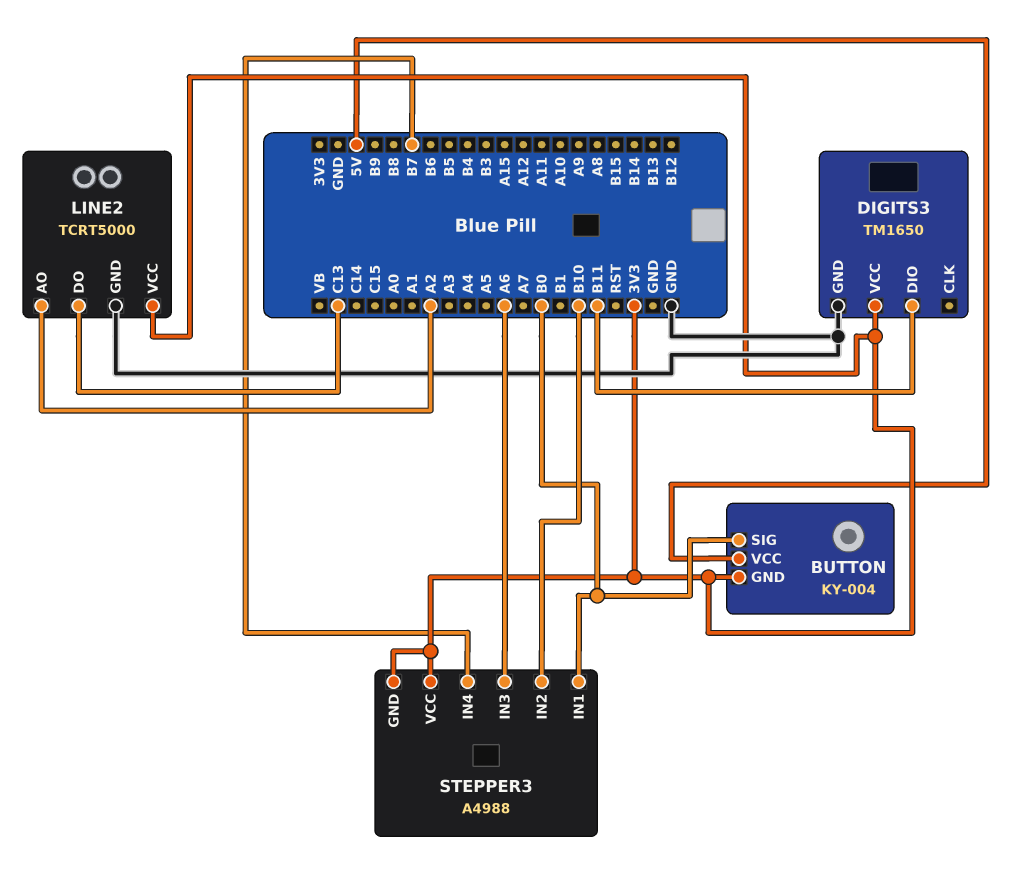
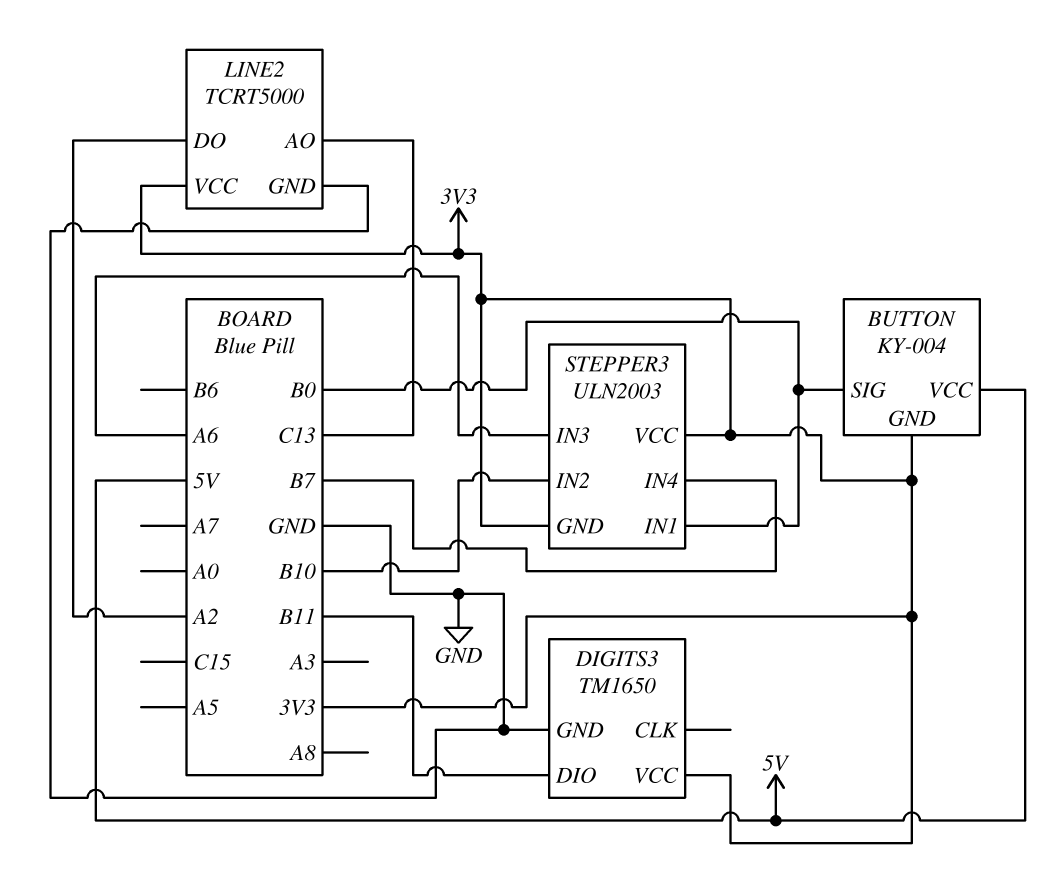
LINE2 pin AO: A2 -> C13
LINE2 pin DO: C13 -> A2
STEPPER3: A4988 -> ULN2003

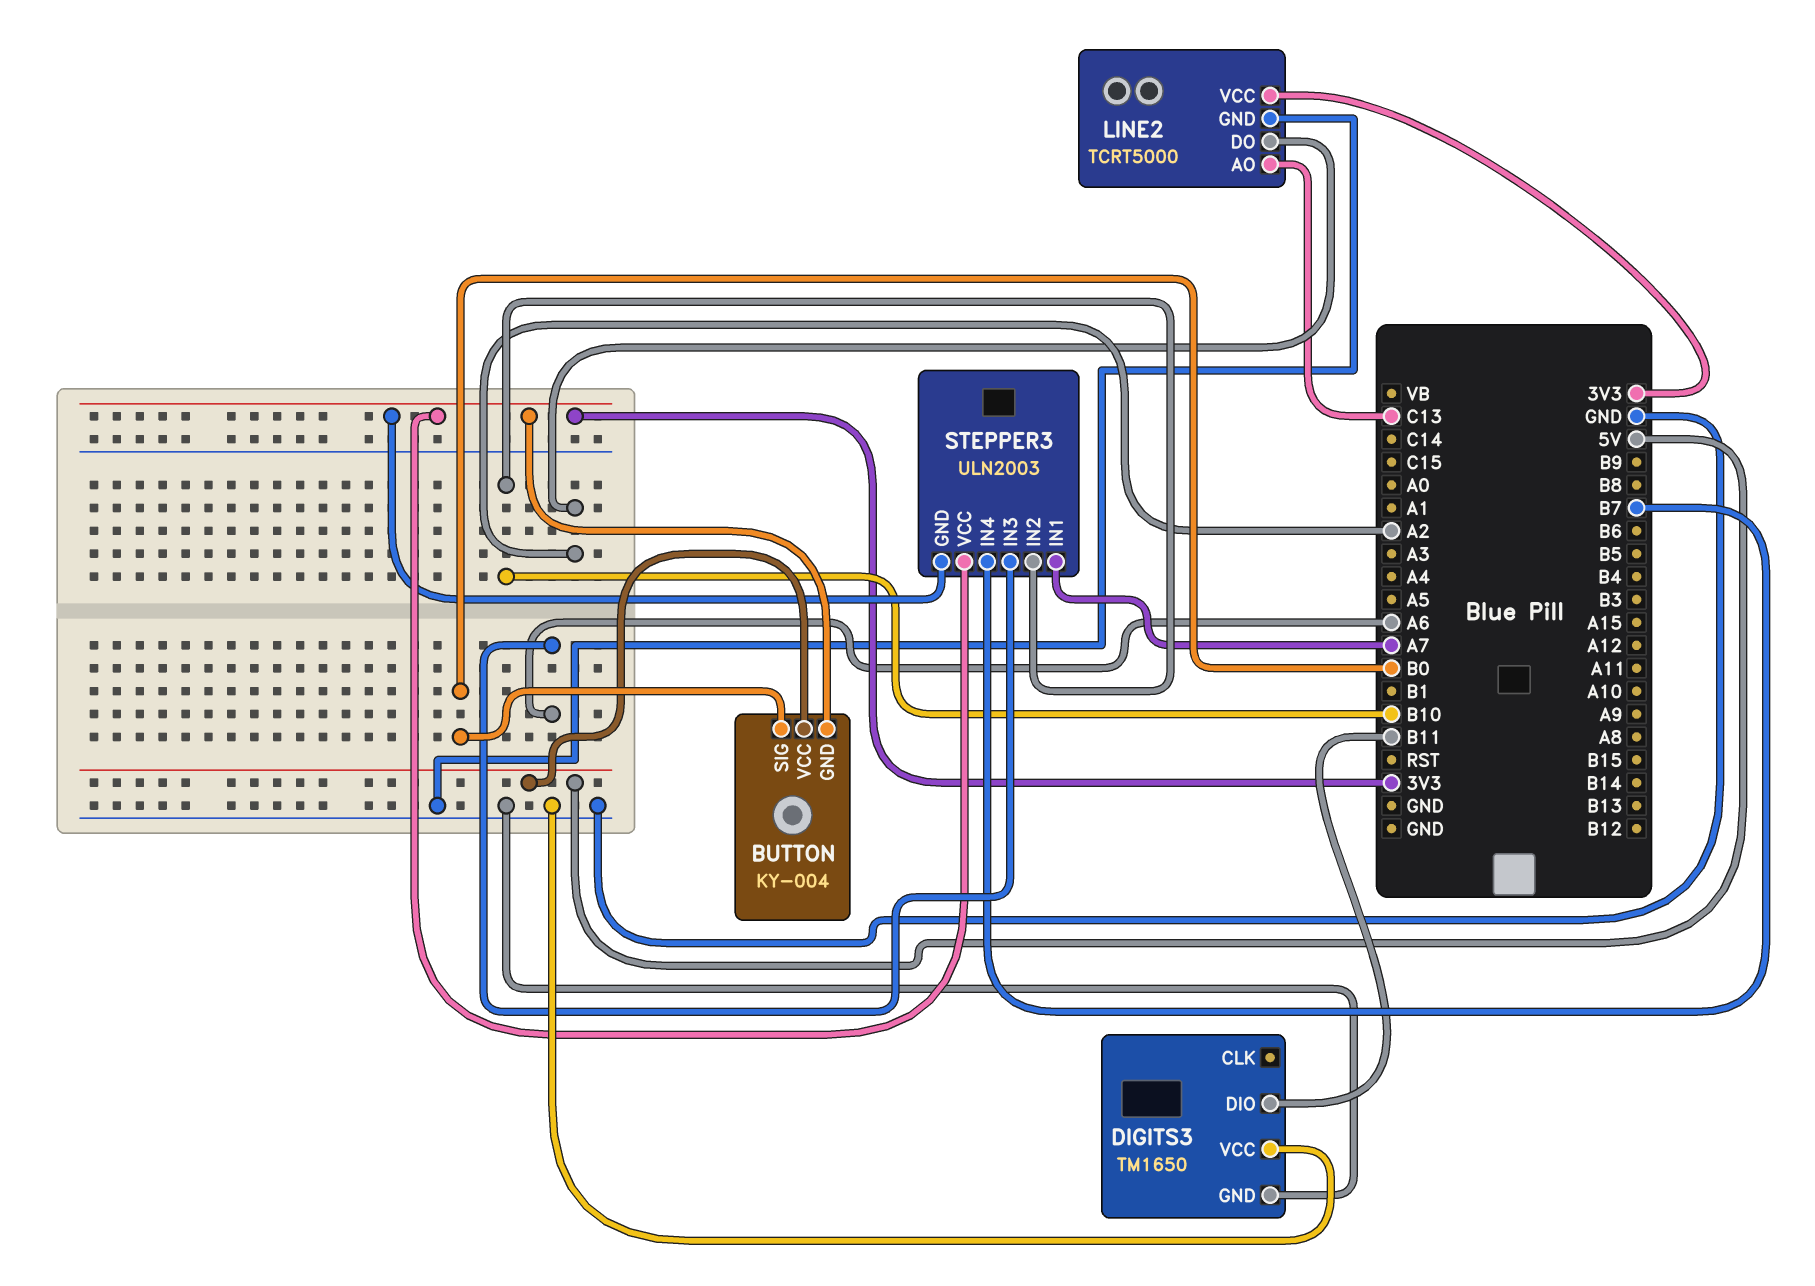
DIGITS3 pin VCC: 3V3 -> GND
STEPPER3 pin IN1: B0 -> A7

